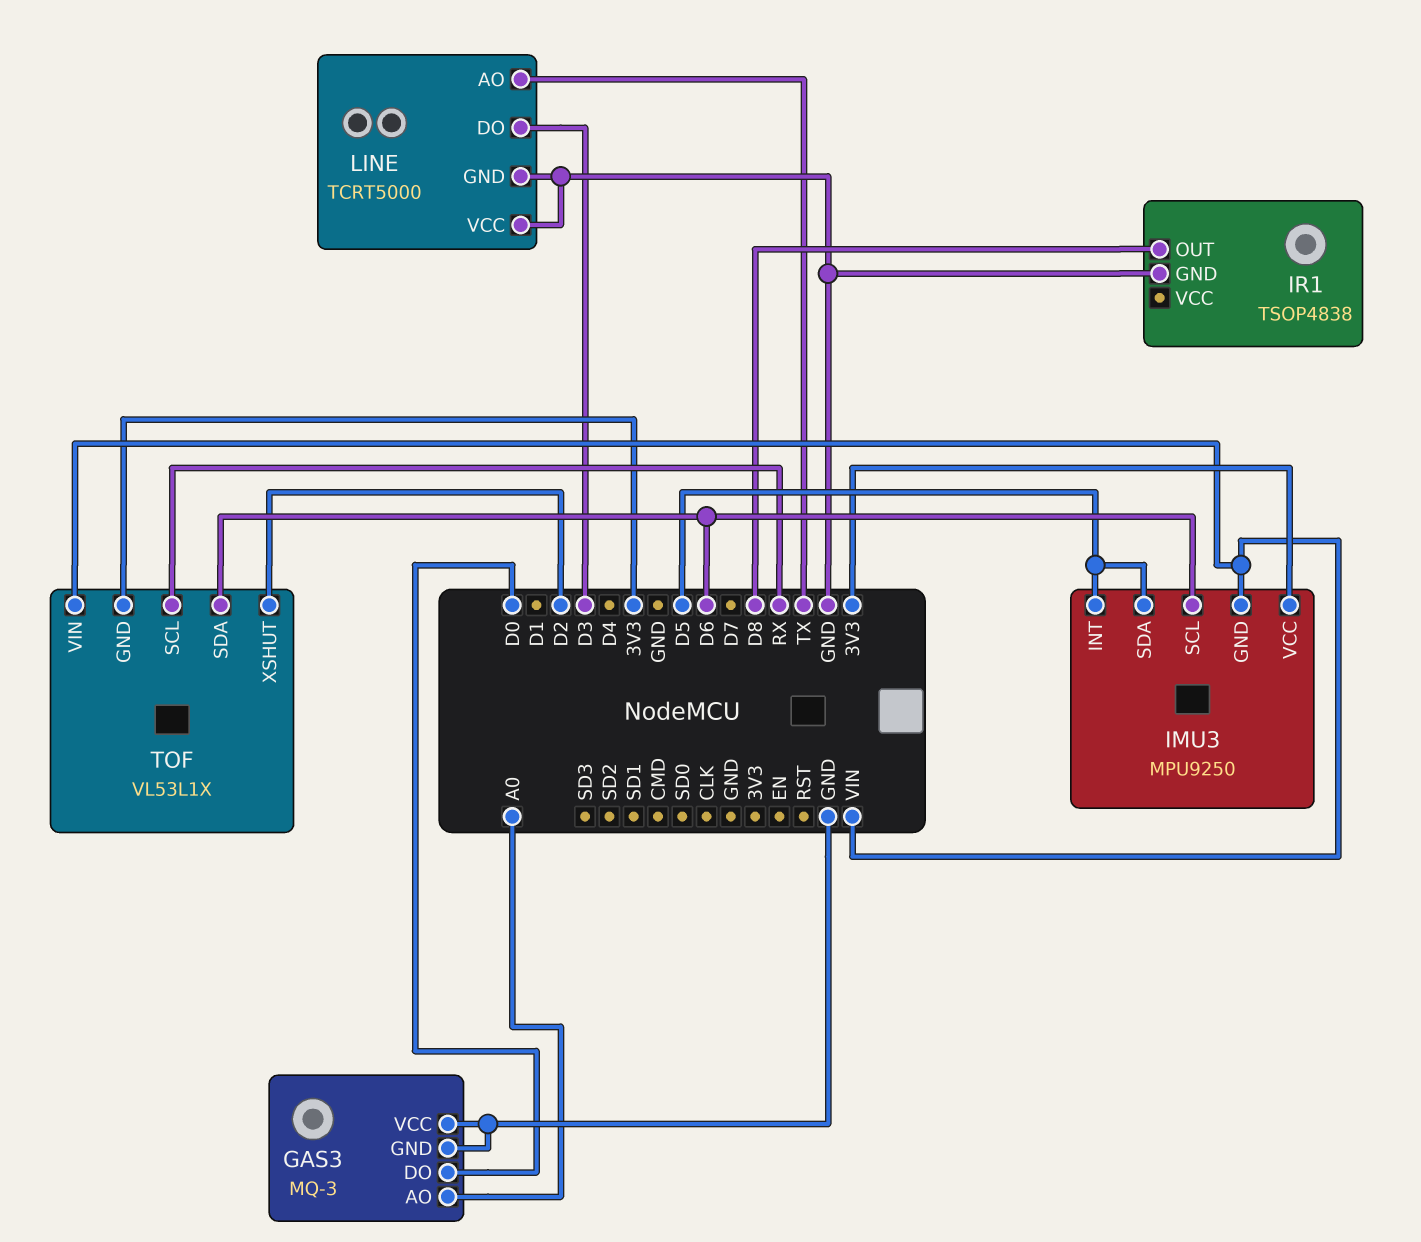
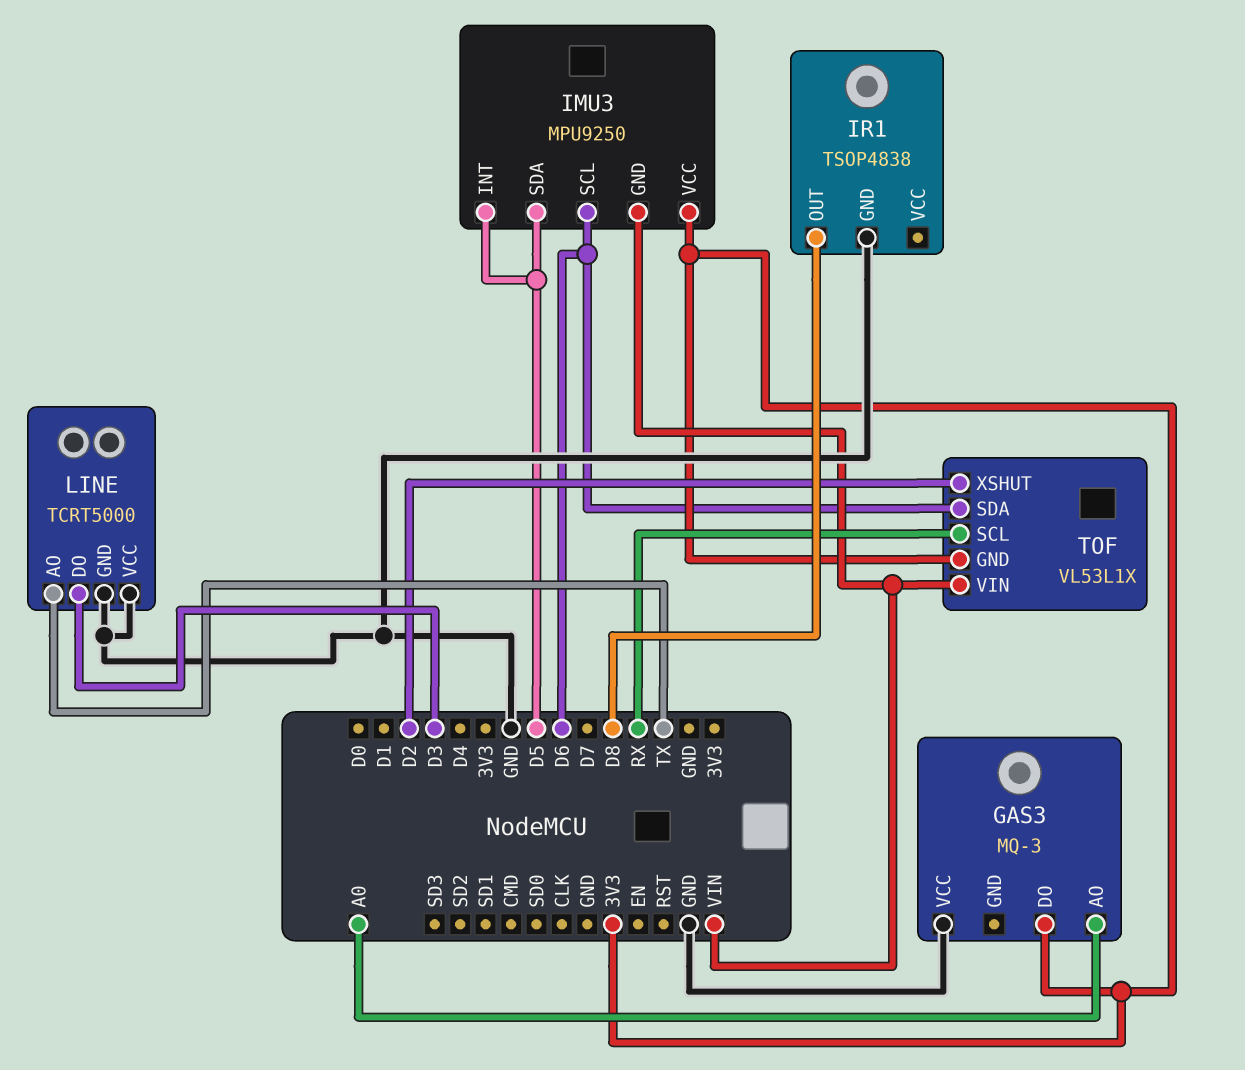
GAS3 pin DO: D0 -> 3V3
GAS3 pin GND: GND -> none

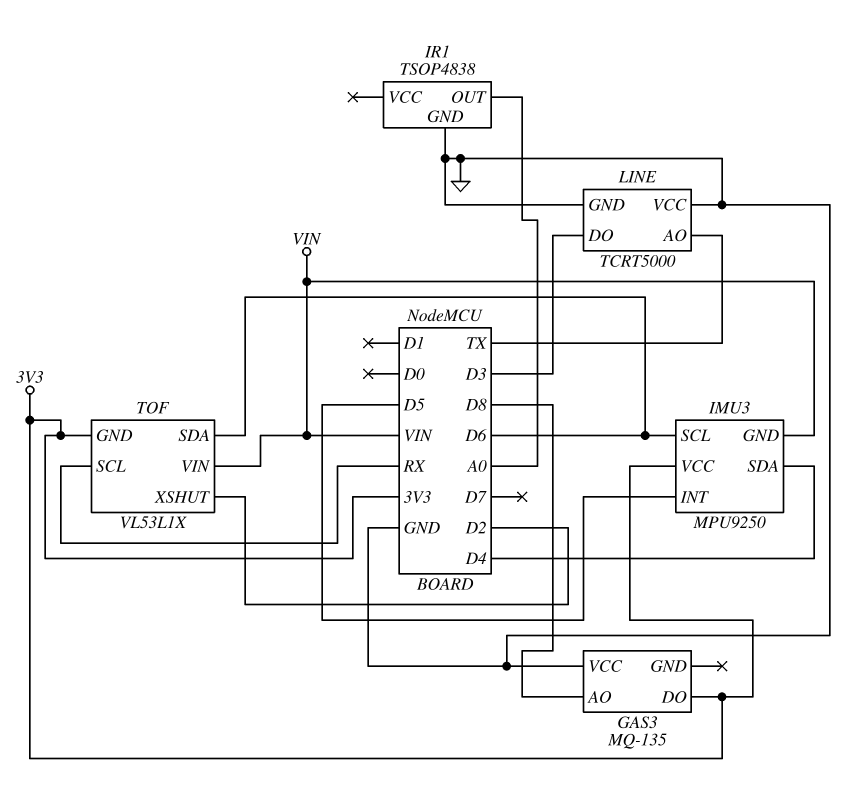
GAS3: MQ-3 -> MQ-135
GAS3 pin AO: A0 -> D8
IMU3 pin SDA: D5 -> D4
IR1 pin OUT: D8 -> A0

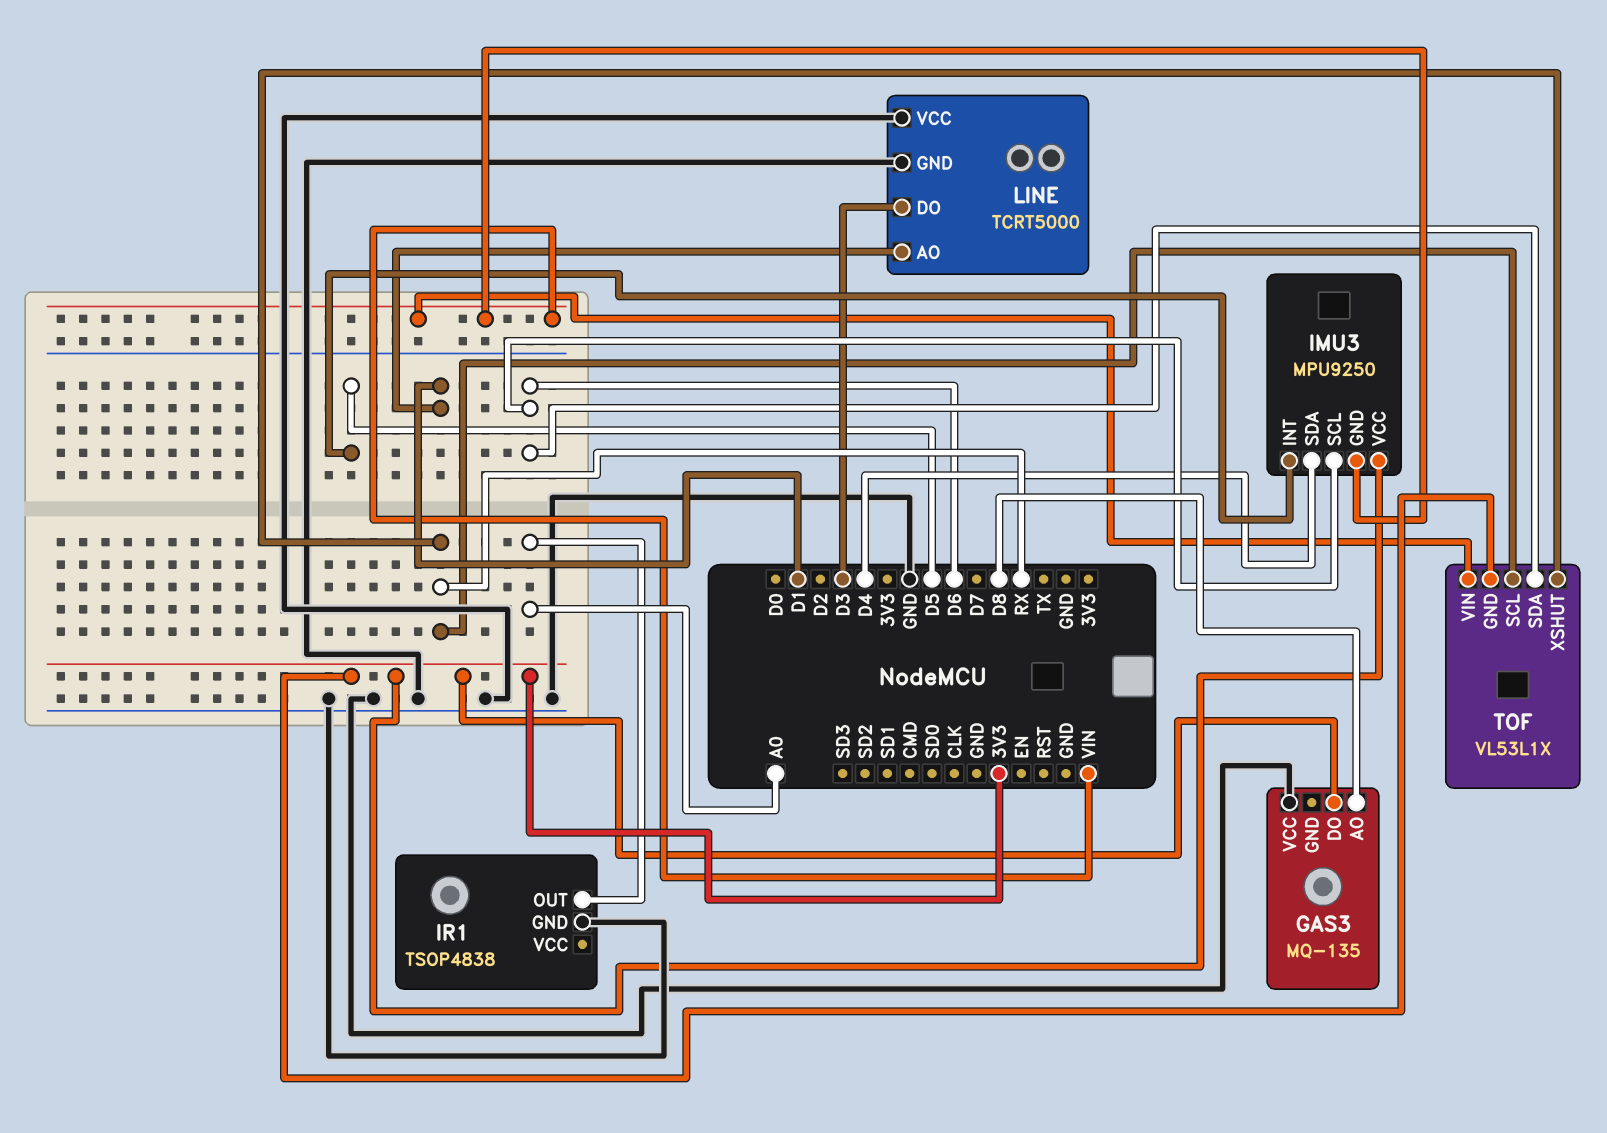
LINE pin AO: TX -> D1
TOF pin XSHUT: D2 -> RX

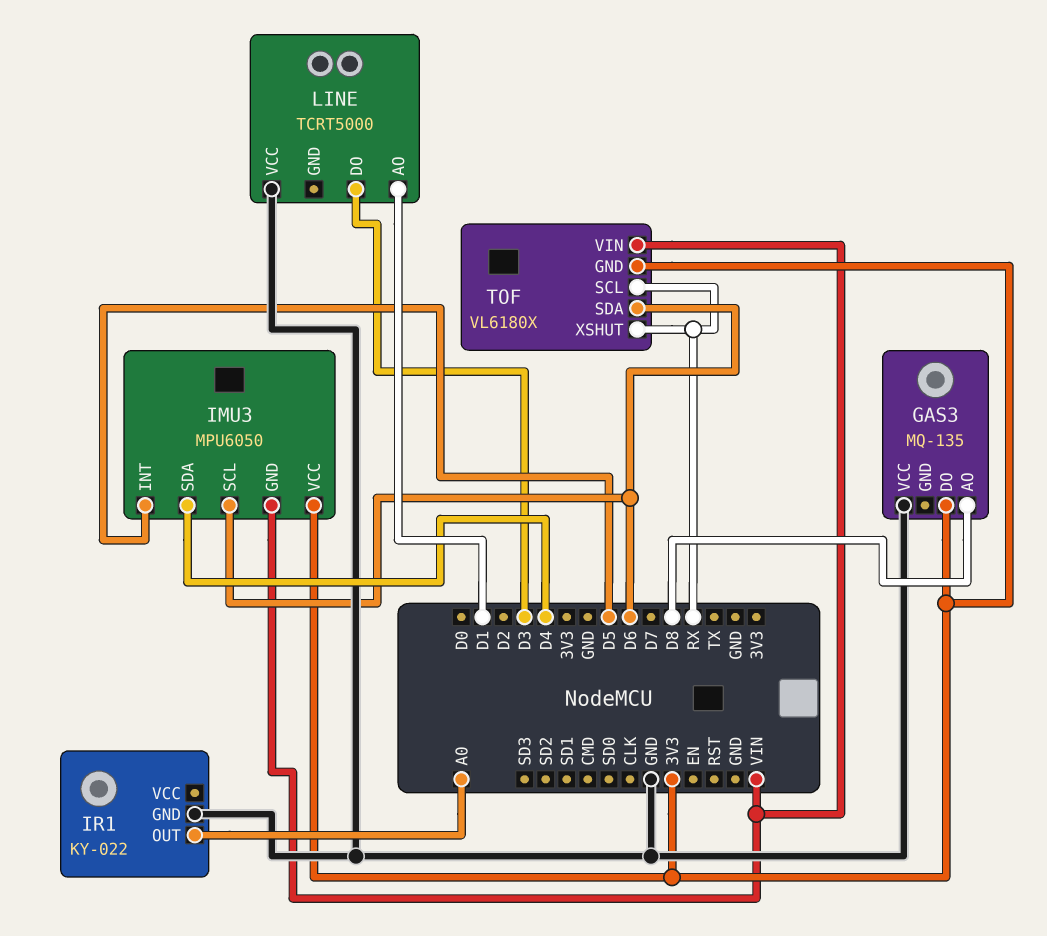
IMU3: MPU9250 -> MPU6050
IR1: TSOP4838 -> KY-022
LINE pin GND: GND -> none
TOF: VL53L1X -> VL6180X

